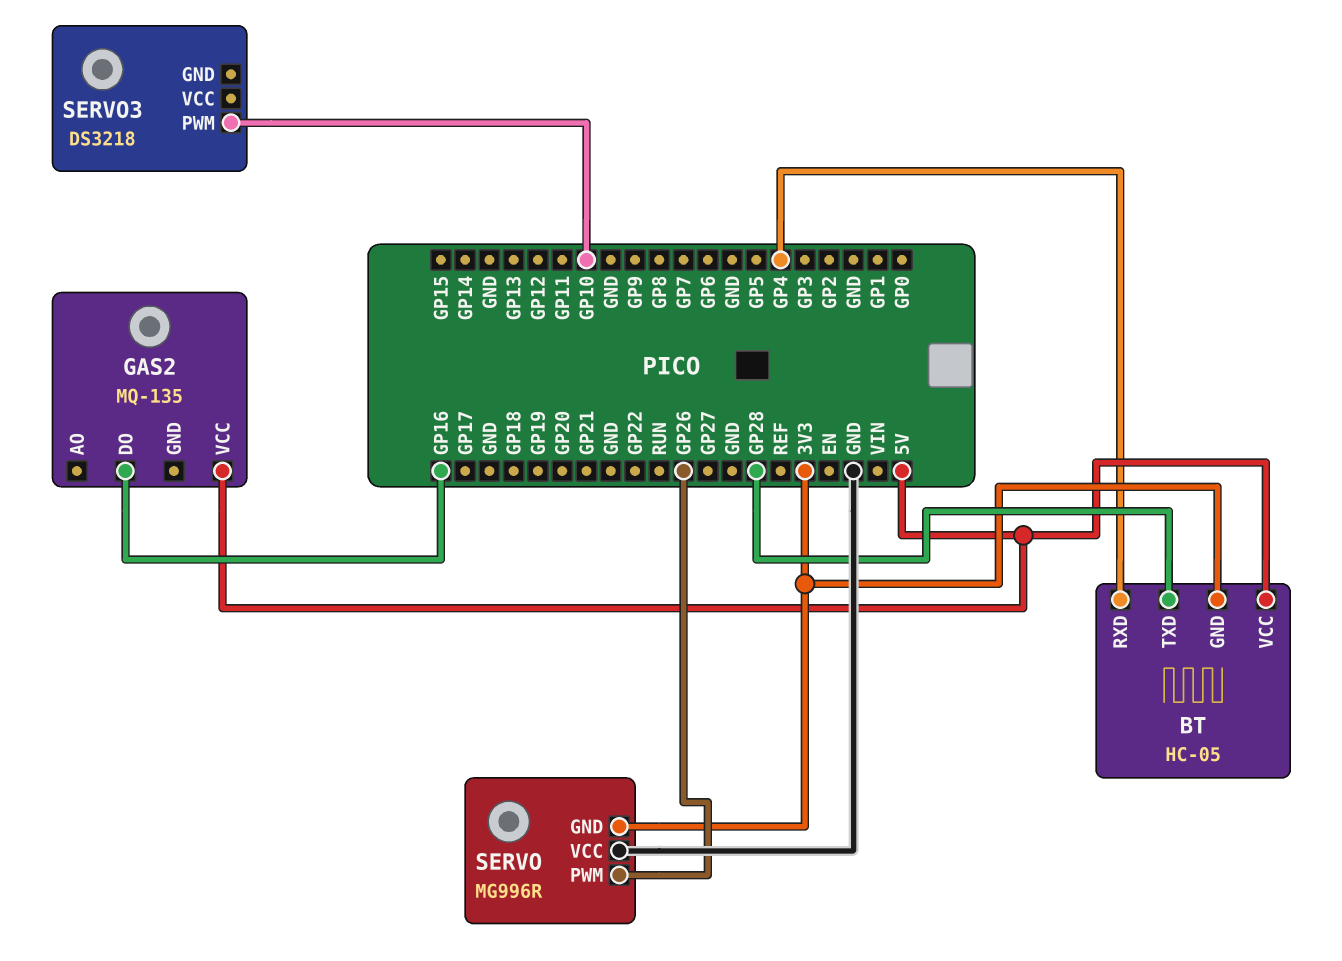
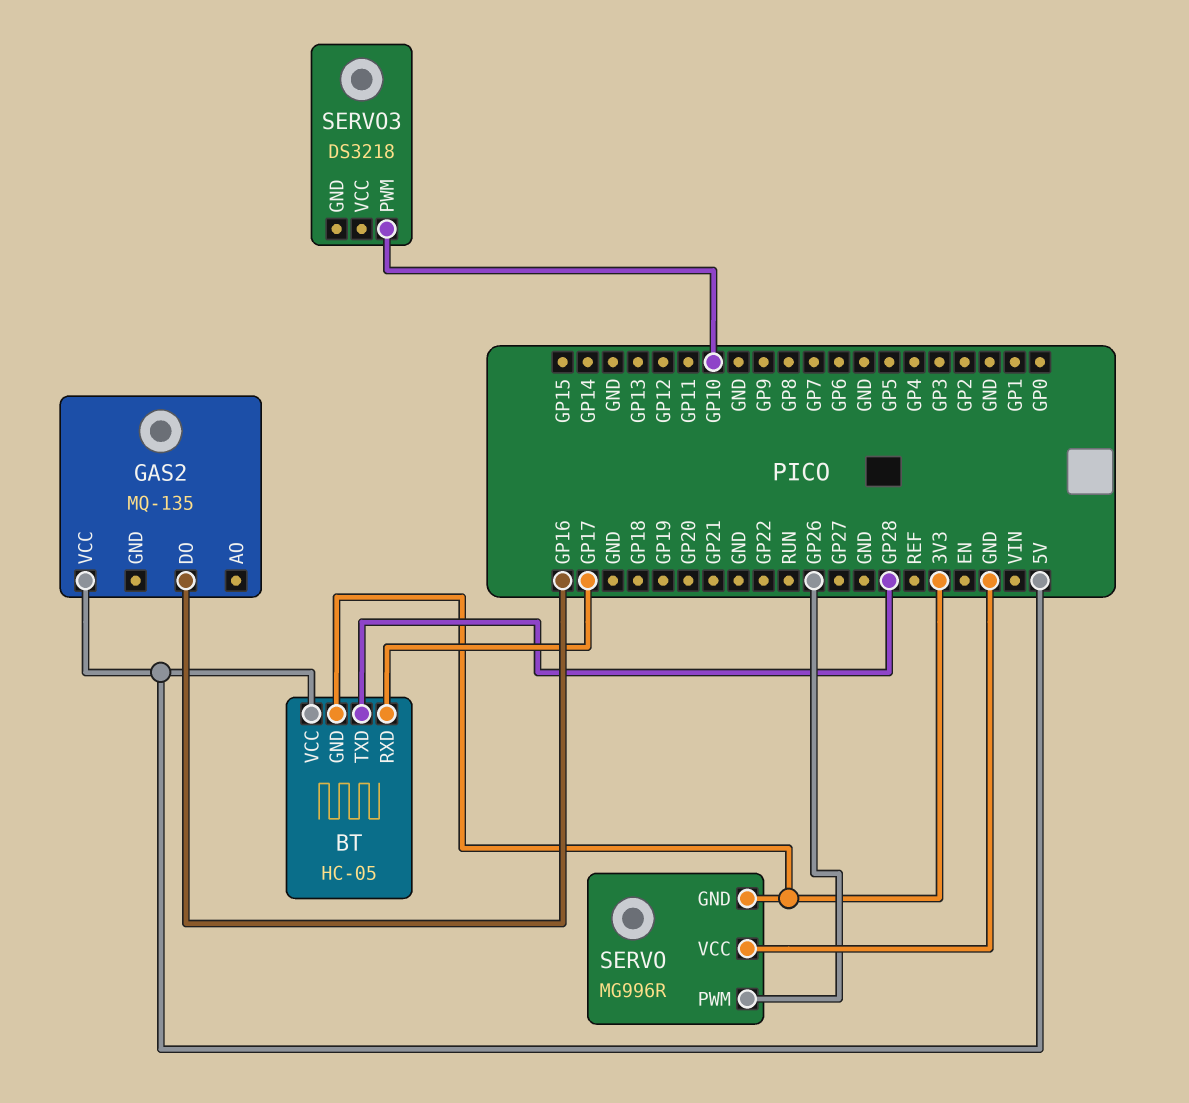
BT pin RXD: GP4 -> GP17

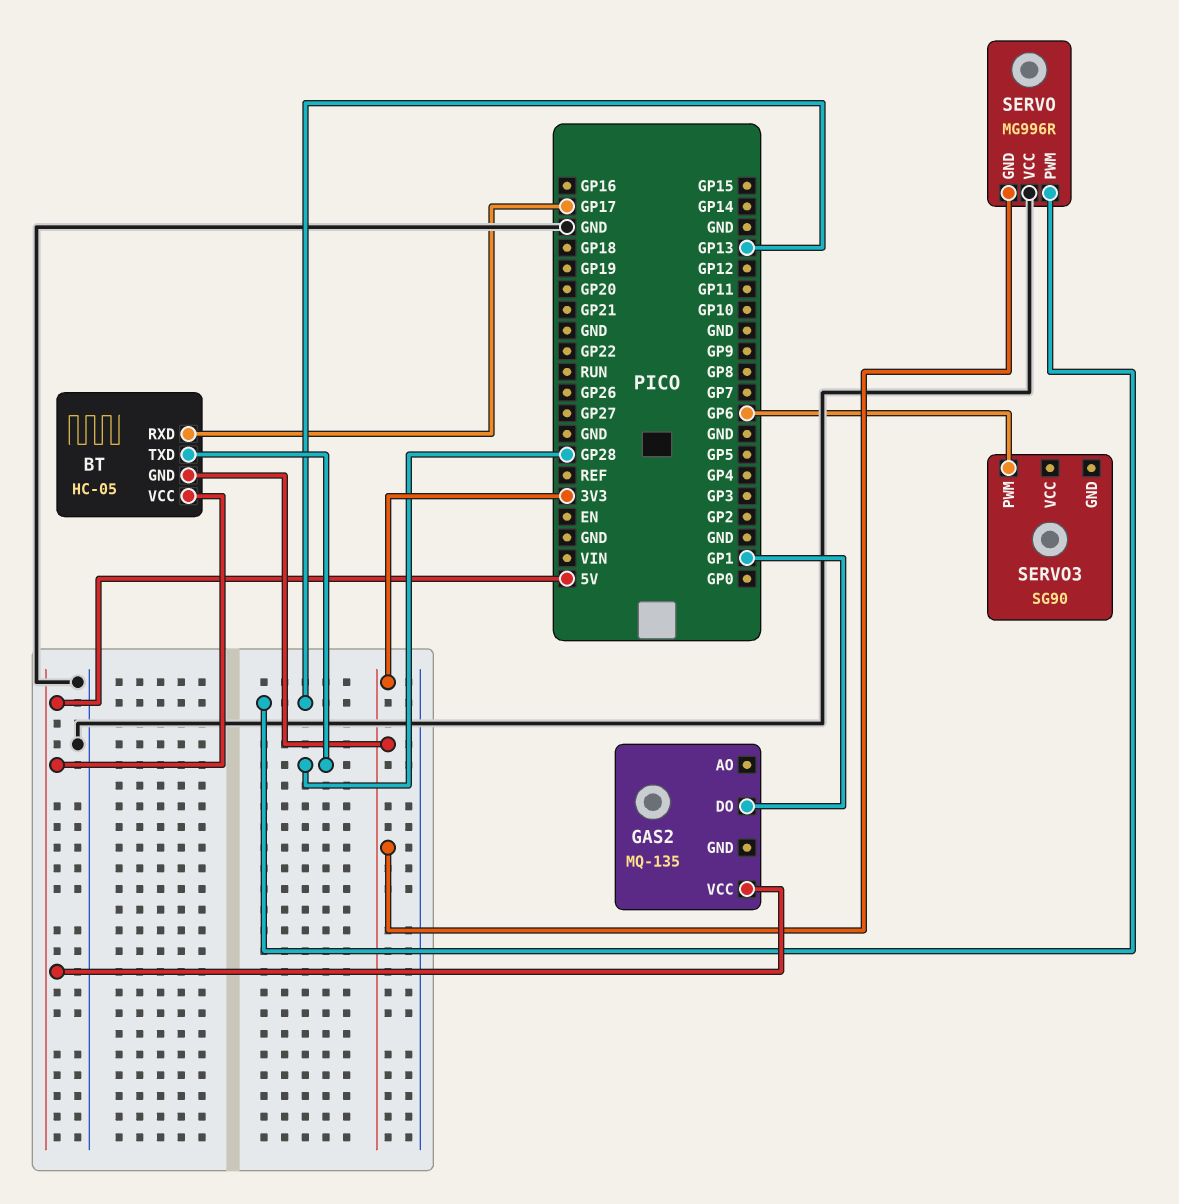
GAS2 pin DO: GP16 -> GP1
SERVO pin PWM: GP26 -> GP13
SERVO3: DS3218 -> SG90
SERVO3 pin PWM: GP10 -> GP6

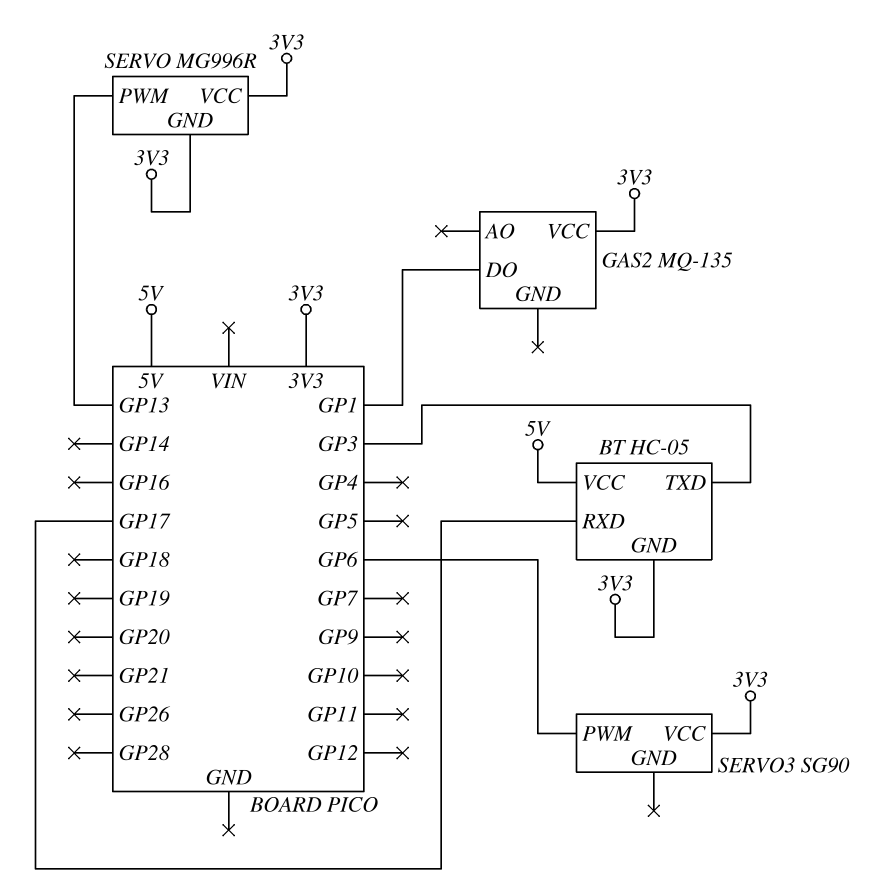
BT pin TXD: GP28 -> GP3
GAS2 pin VCC: 5V -> 3V3
SERVO pin VCC: GND -> 3V3
SERVO3 pin VCC: none -> 3V3

